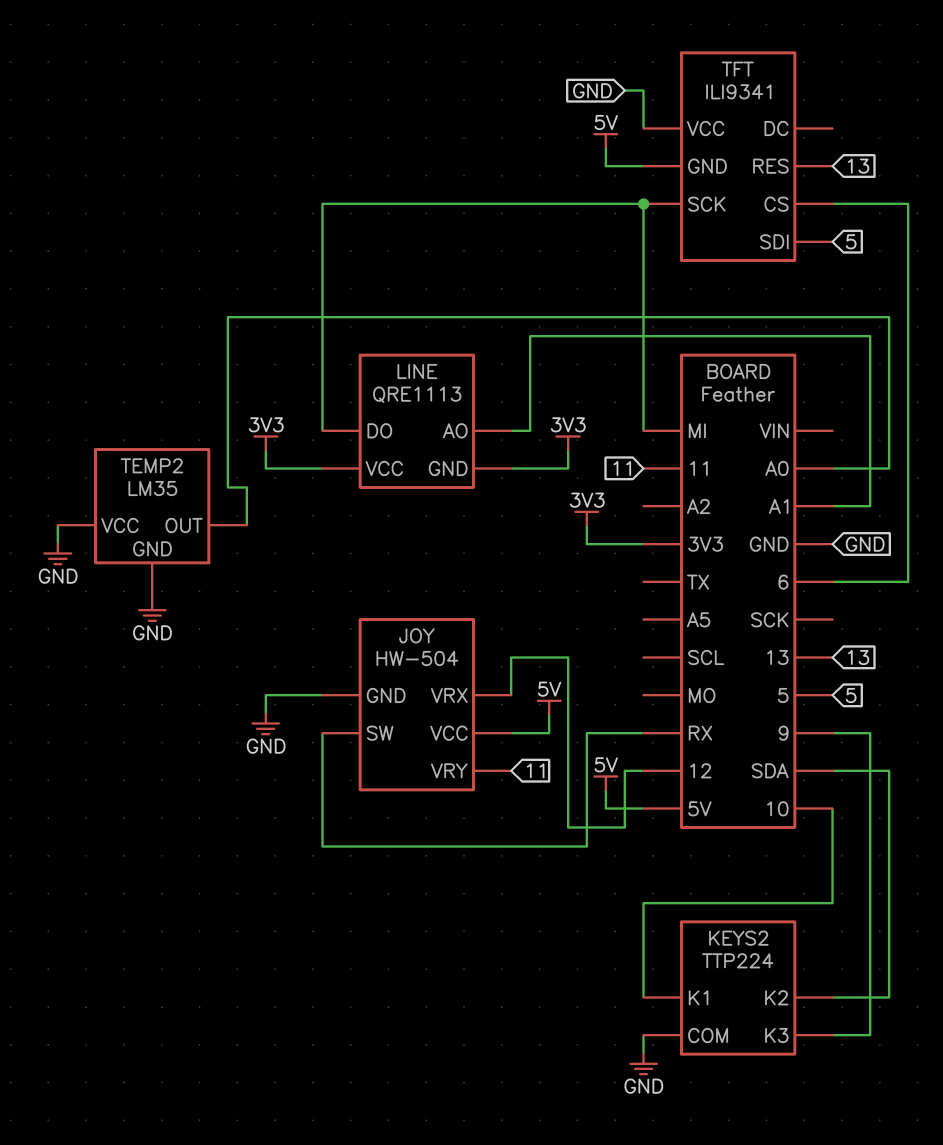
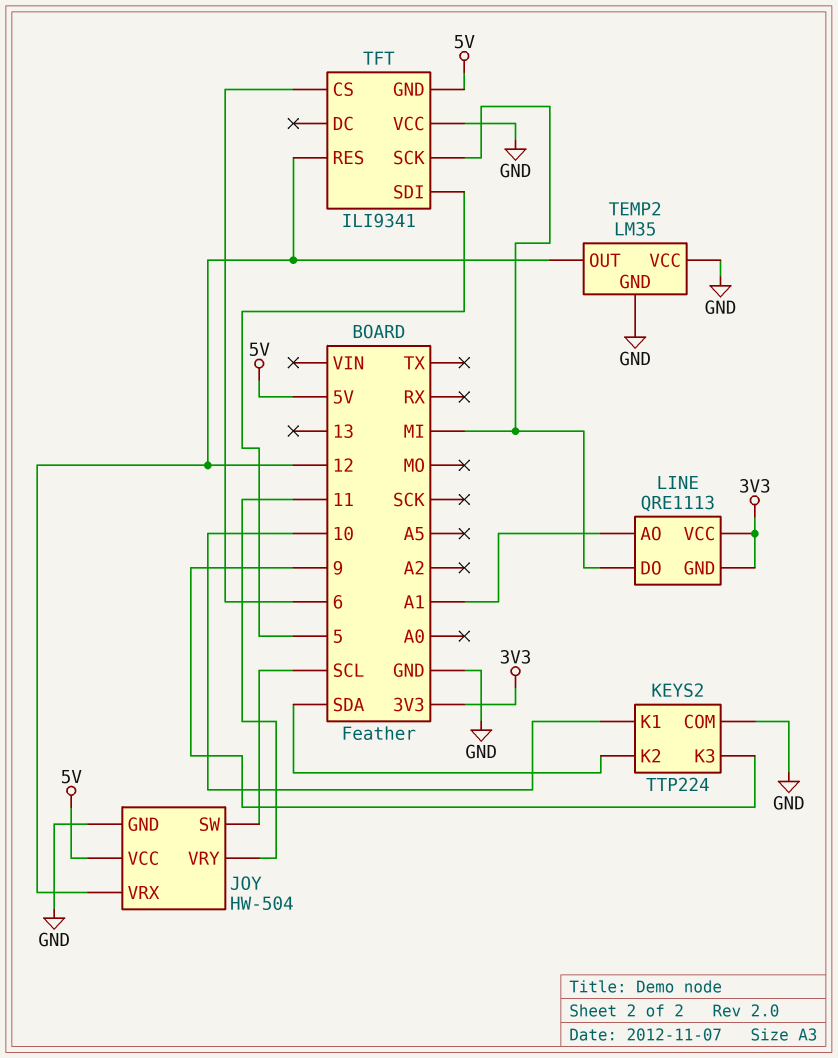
JOY pin SW: RX -> SCL
TEMP2 pin OUT: A0 -> 12
TFT pin RES: 13 -> 12

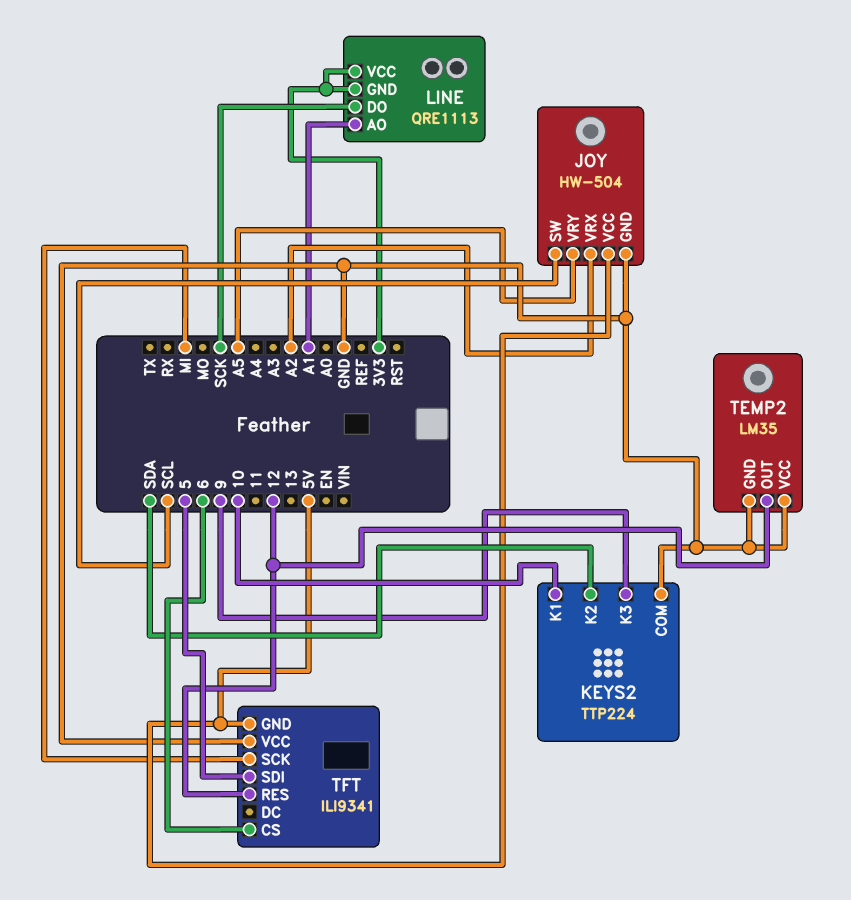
JOY pin VRX: 12 -> A2
JOY pin VRY: 11 -> A5
LINE pin DO: MI -> SCK

